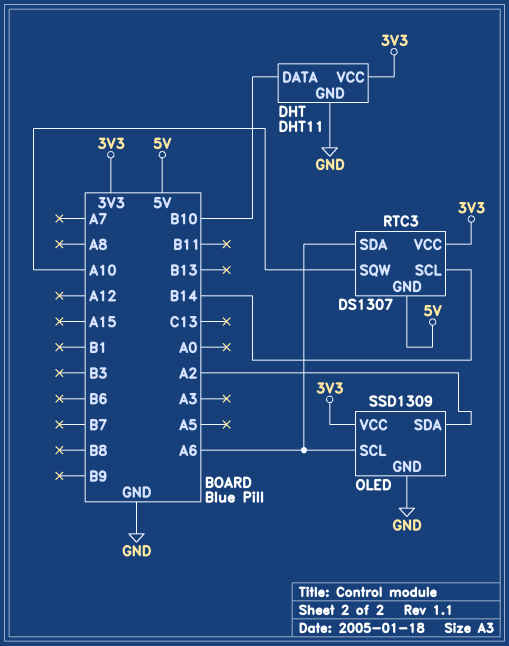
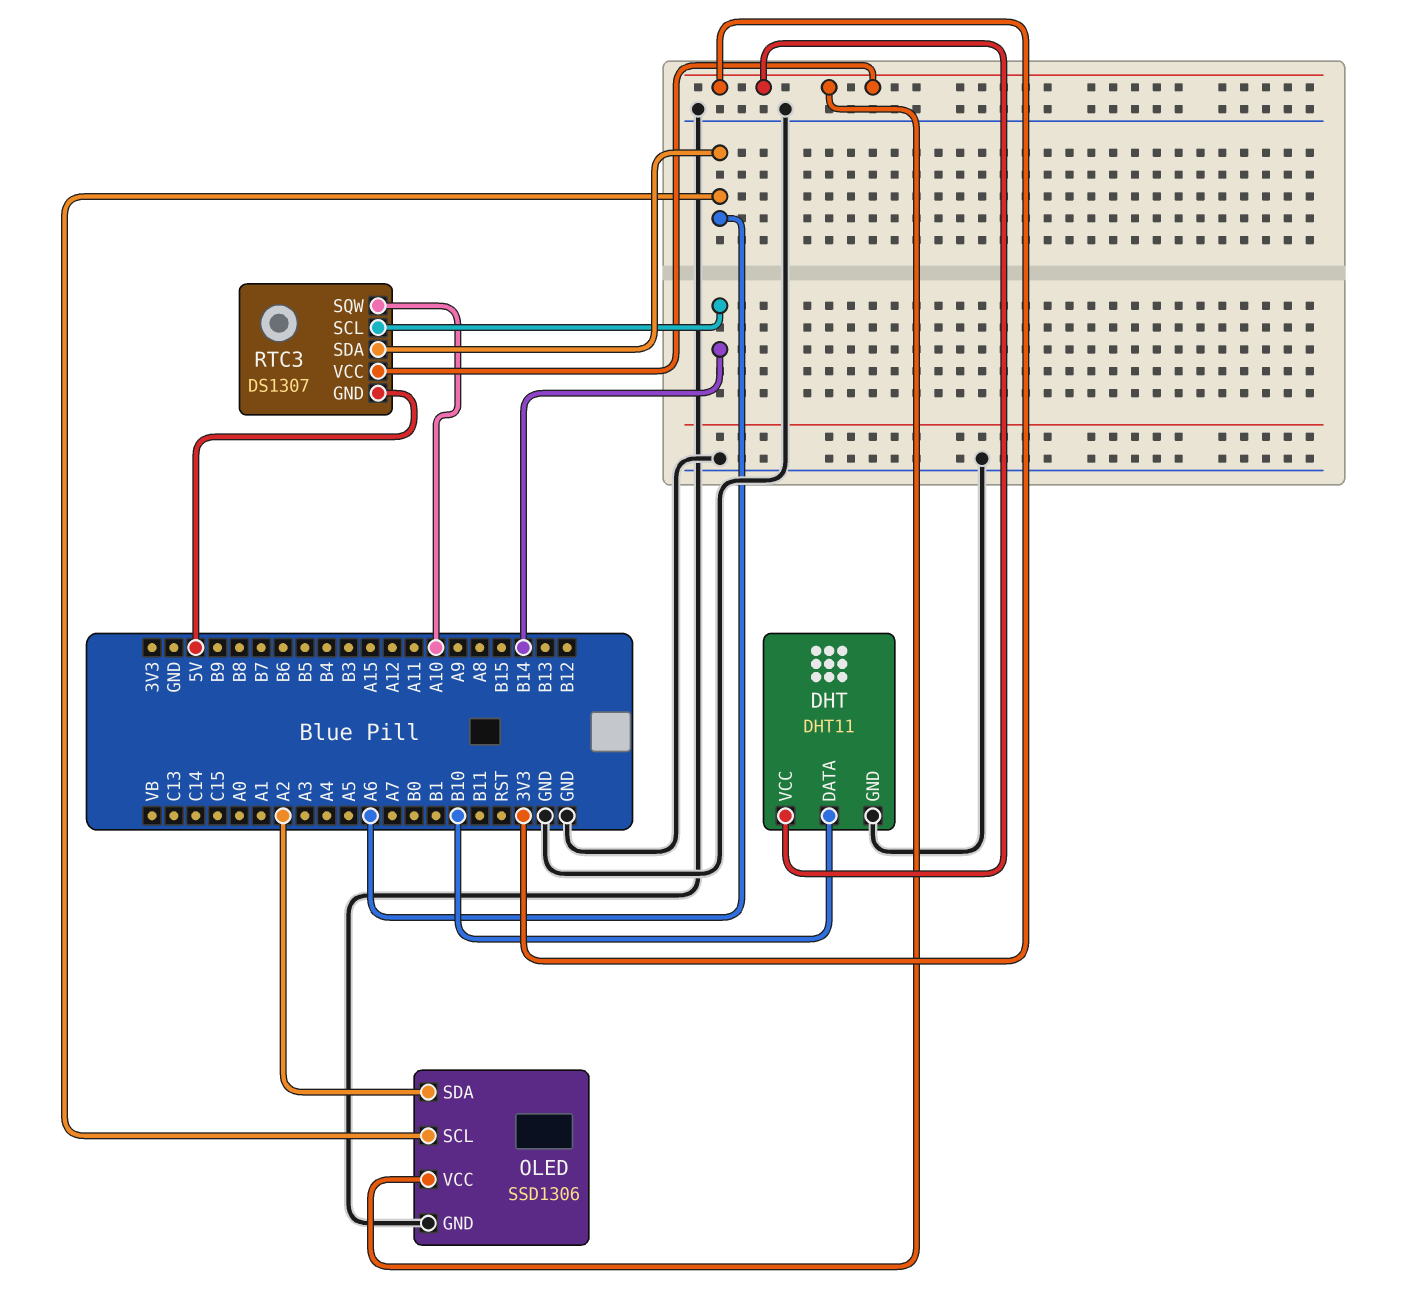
OLED: SSD1309 -> SSD1306

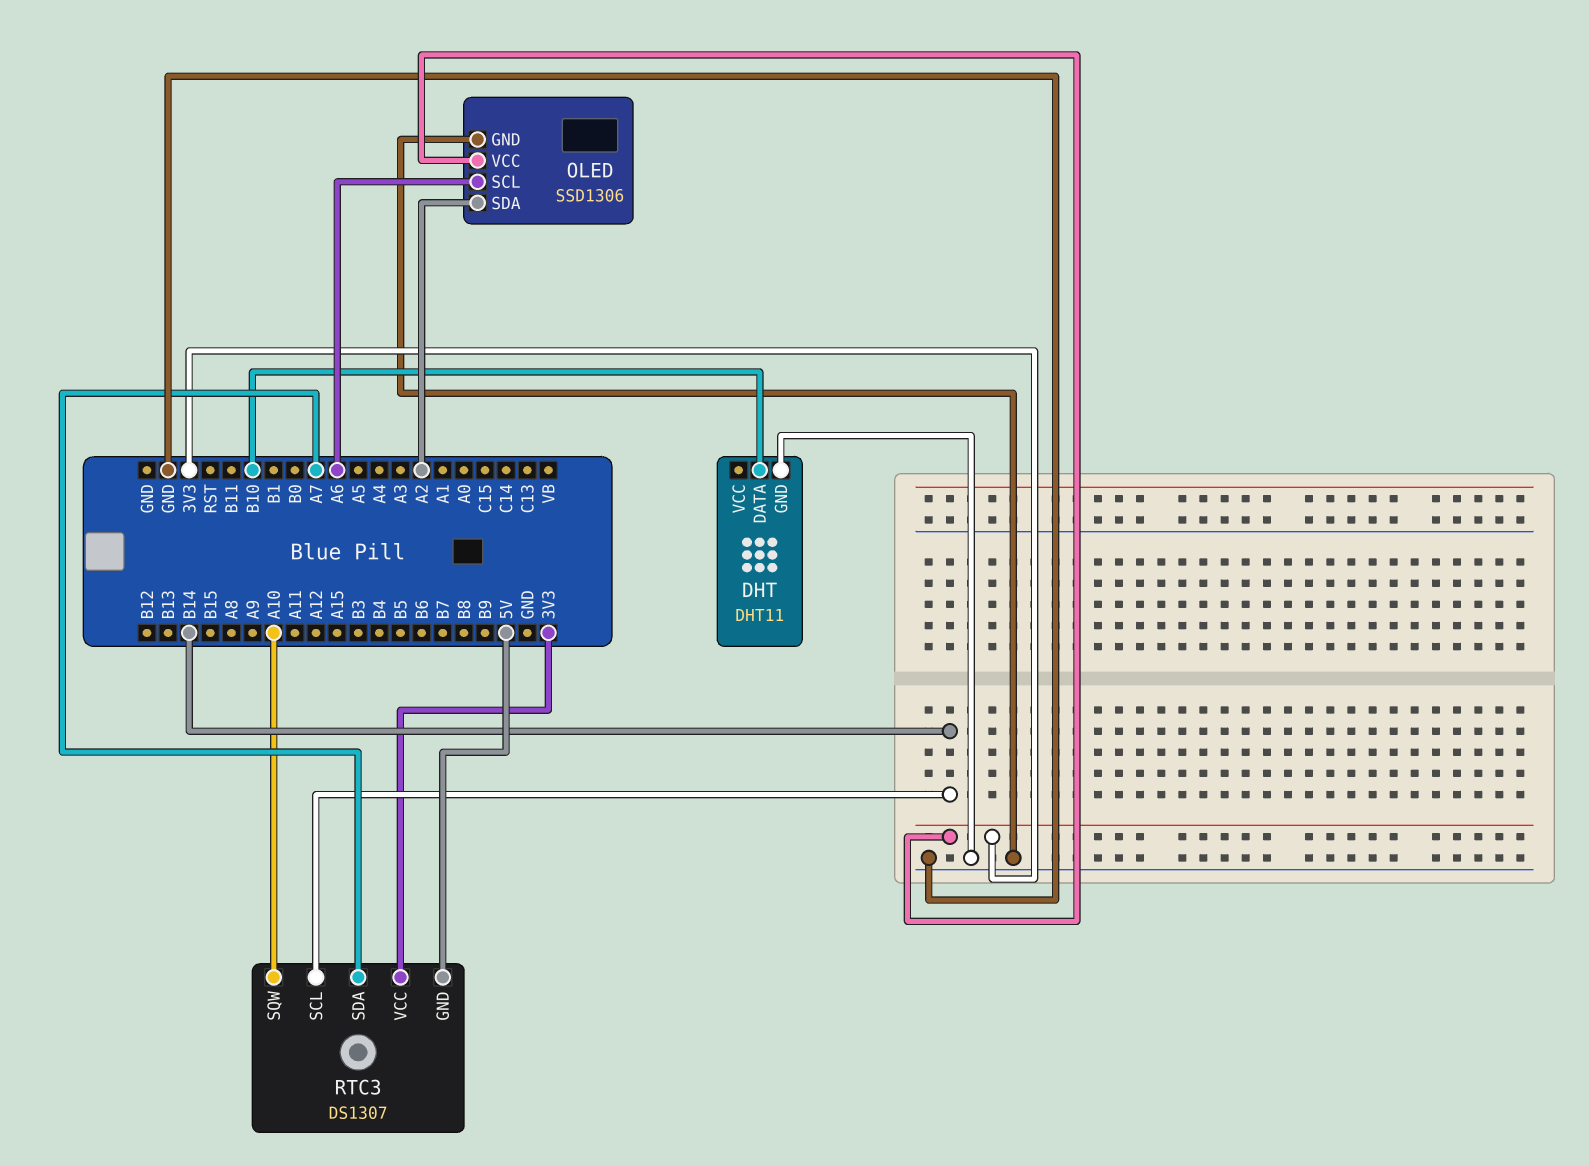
DHT pin VCC: 3V3 -> none
RTC3 pin SDA: A6 -> A7

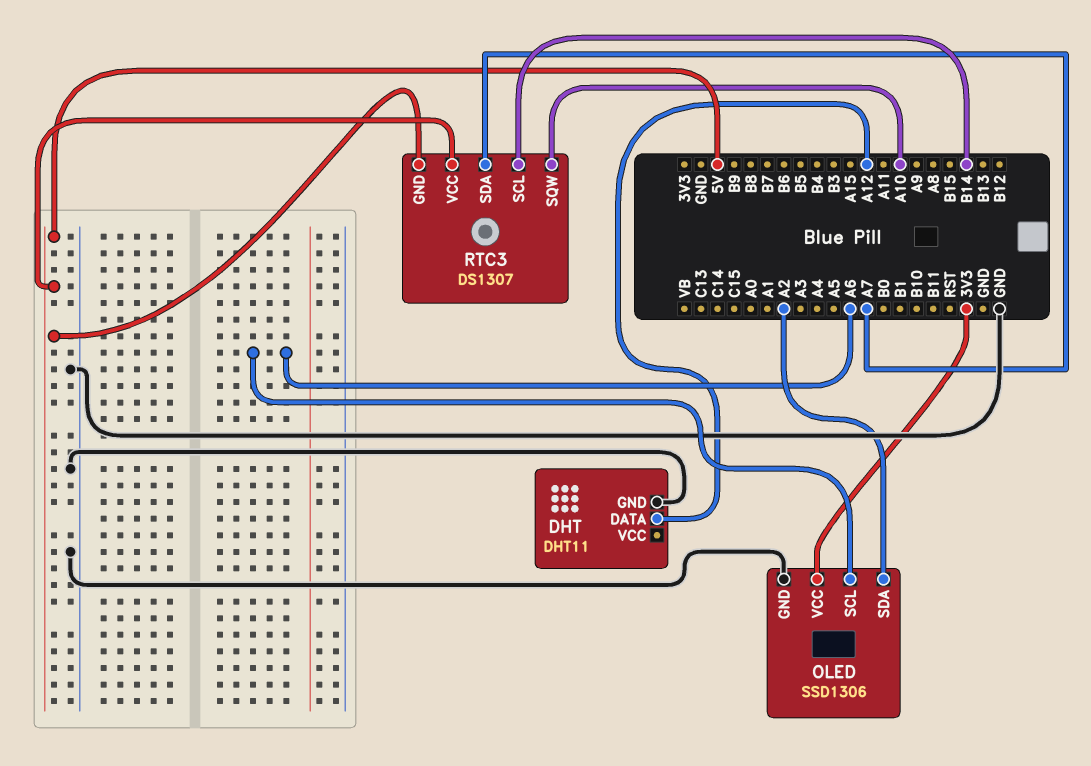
DHT pin DATA: B10 -> A12
RTC3 pin VCC: 3V3 -> 5V

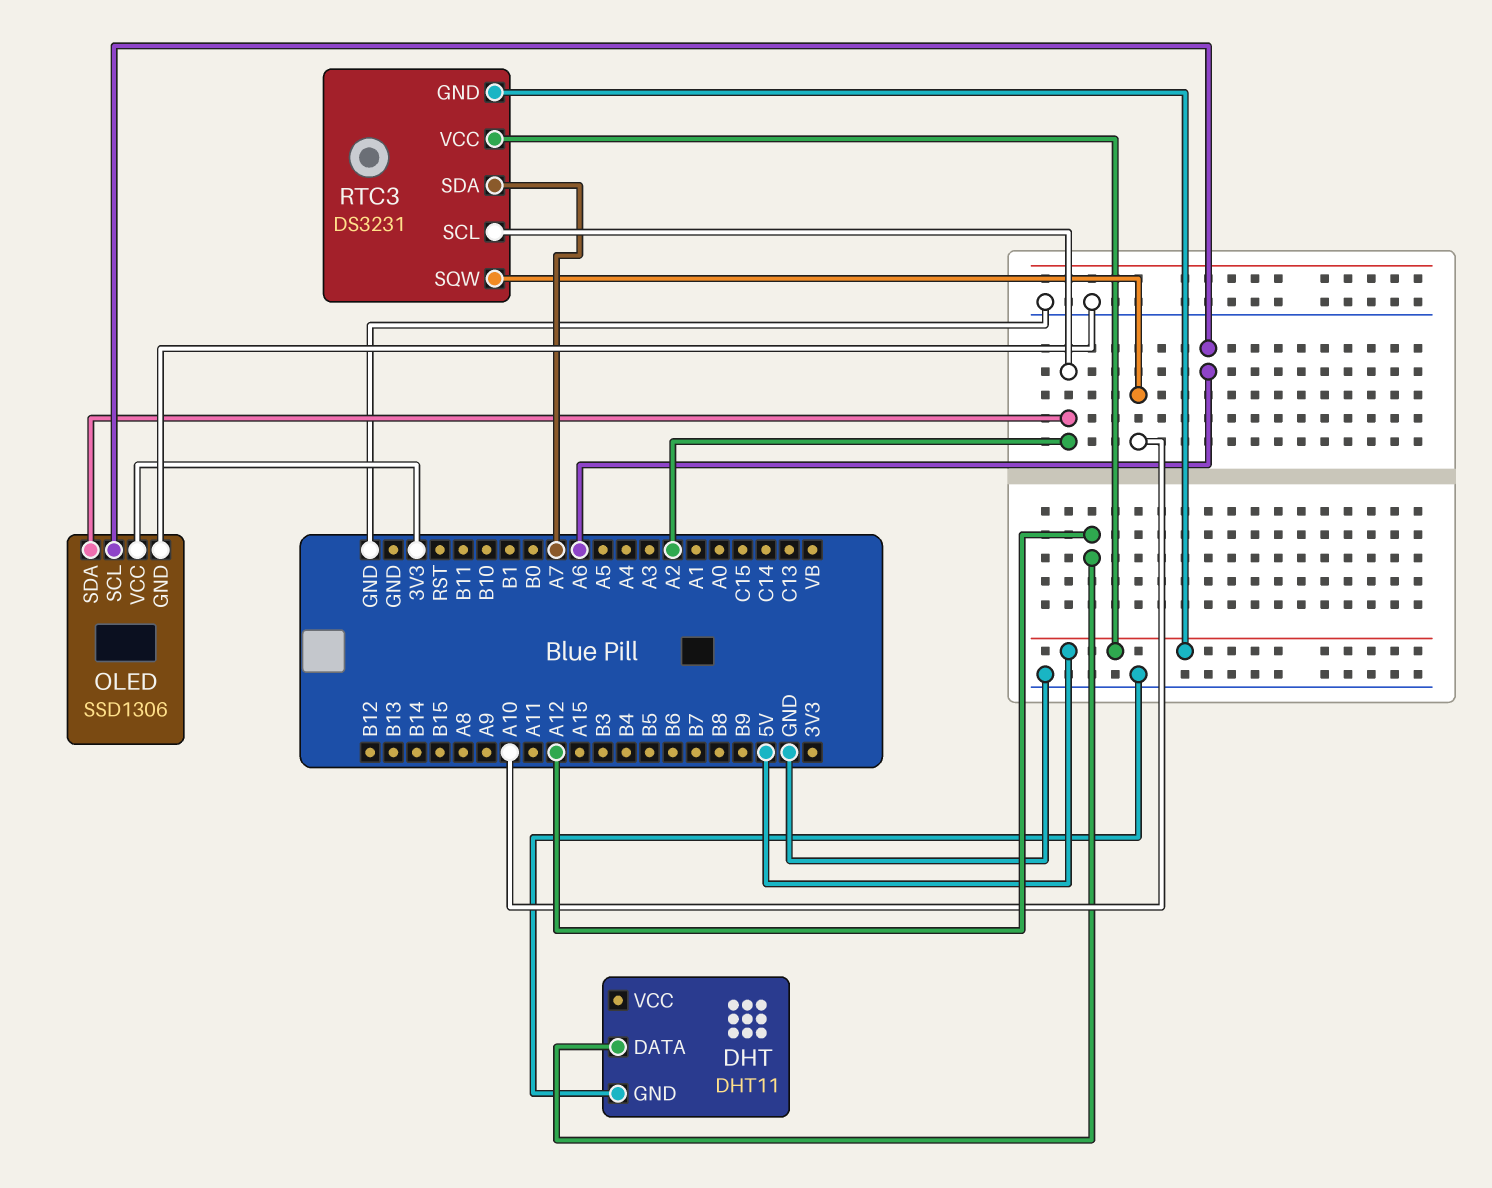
RTC3: DS1307 -> DS3231
RTC3 pin SCL: B14 -> A2

